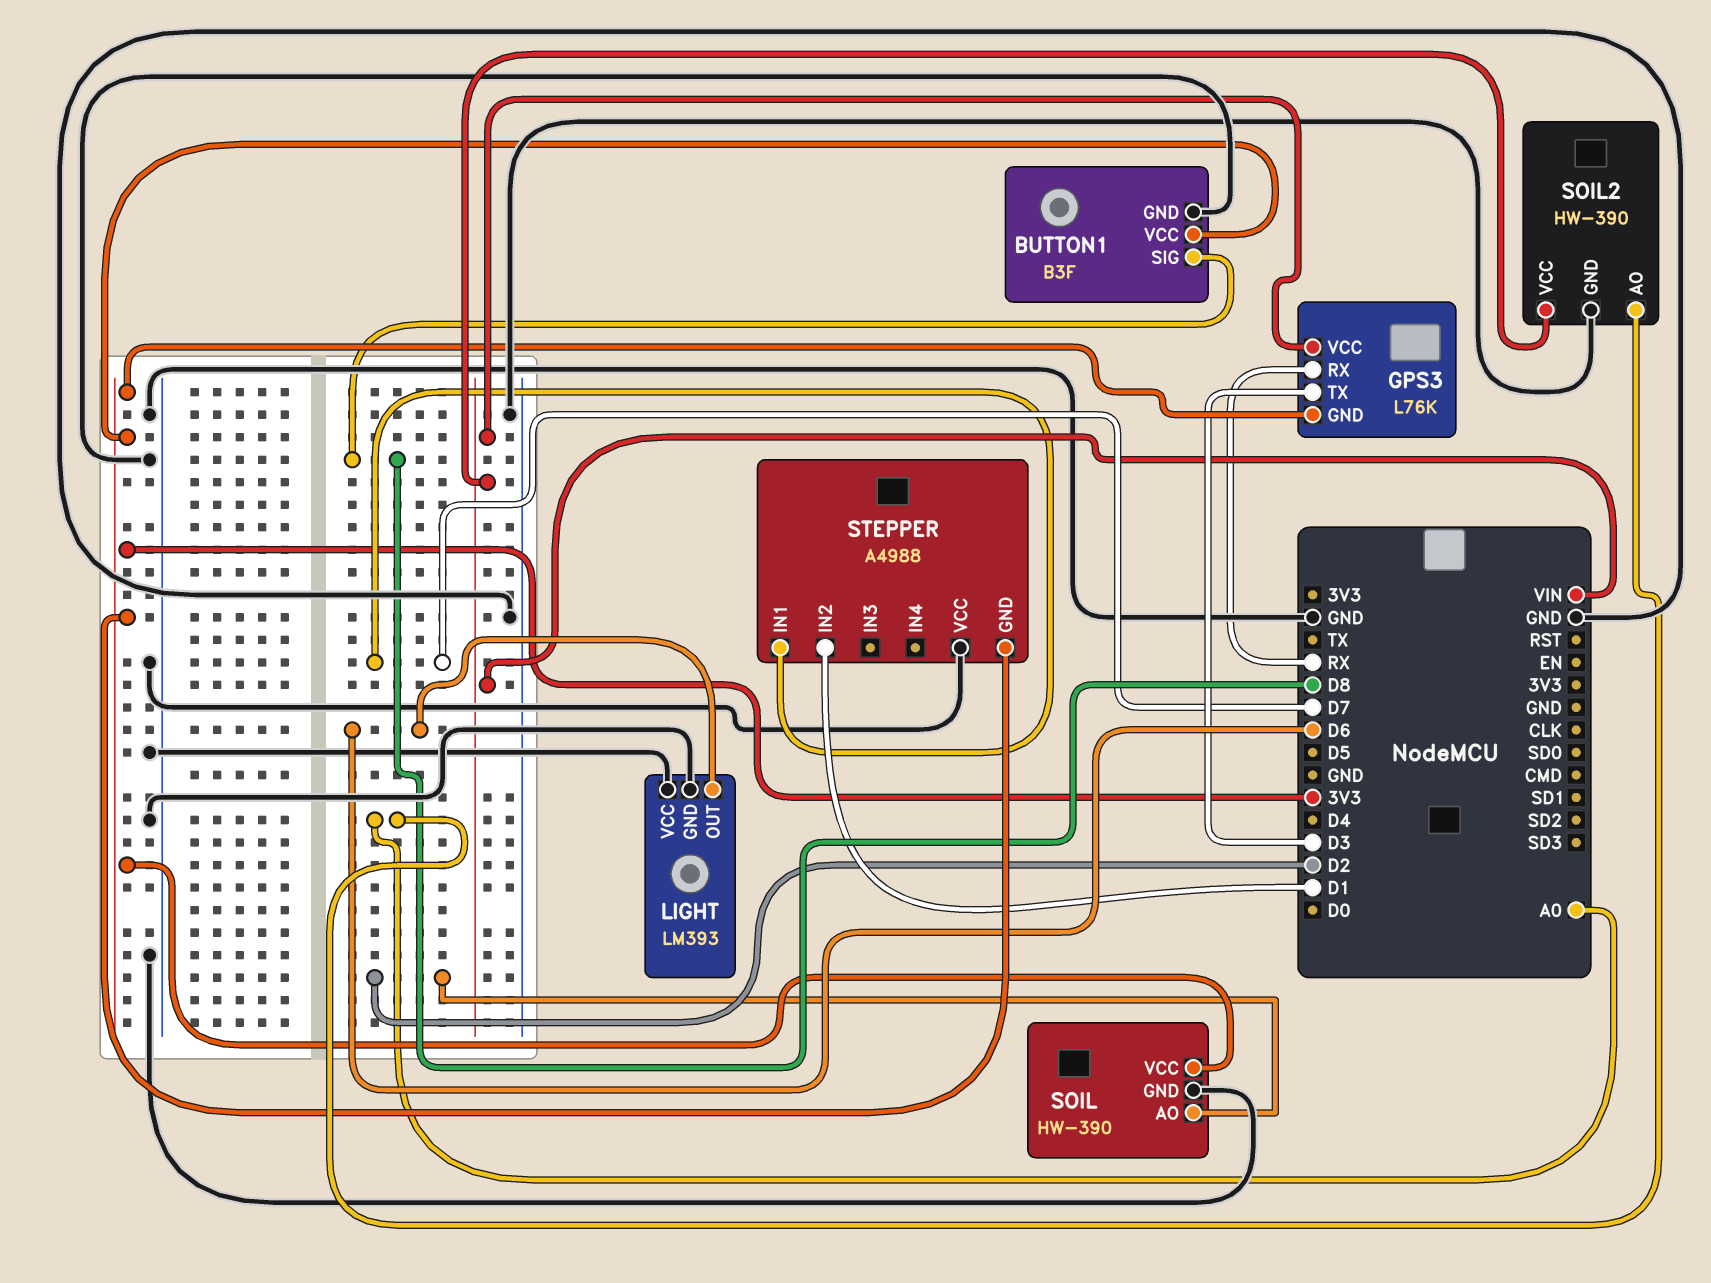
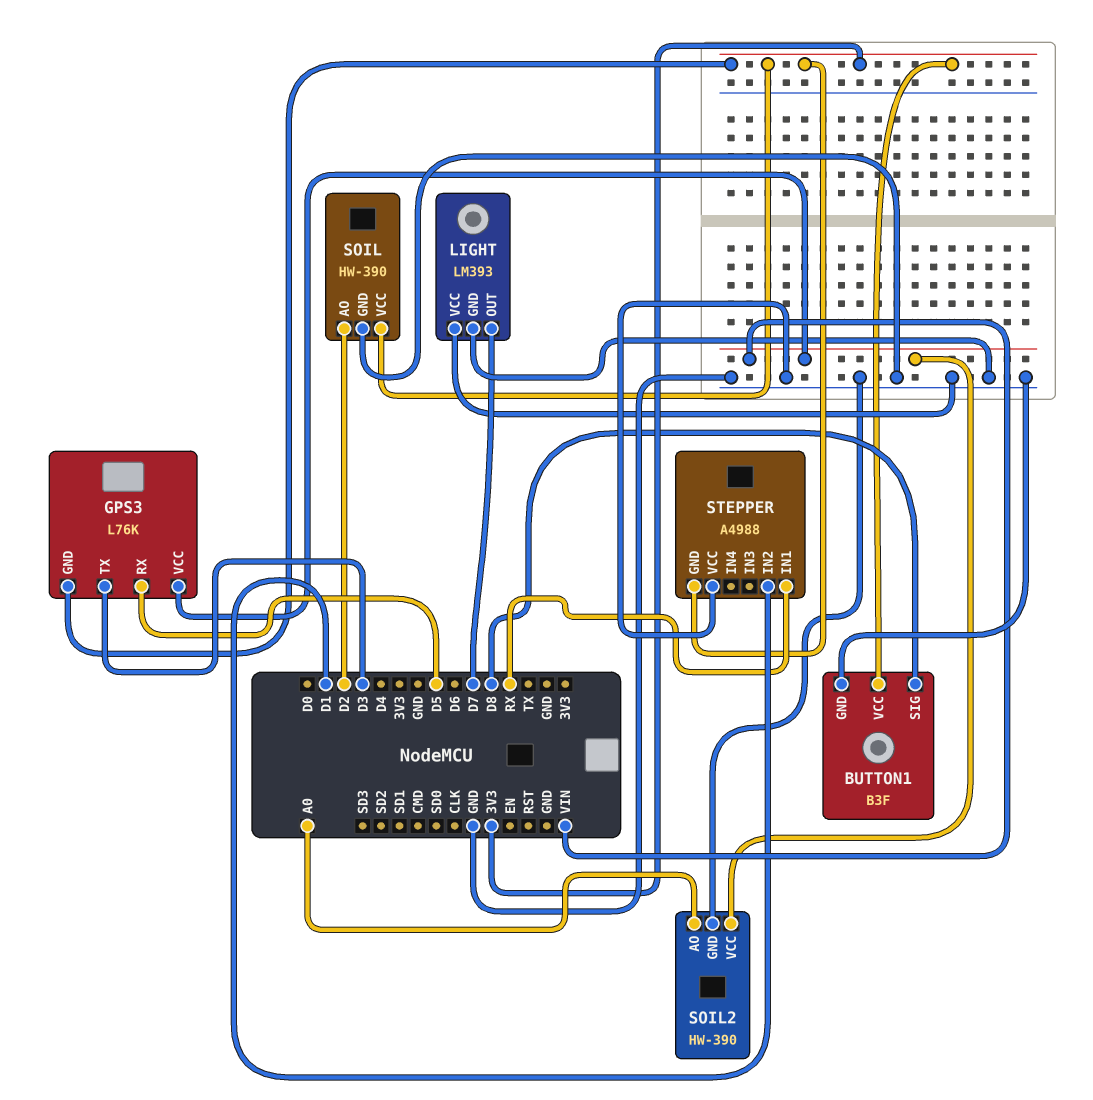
GPS3 pin RX: RX -> D5
LIGHT pin OUT: D6 -> D7
STEPPER pin IN1: D7 -> RX

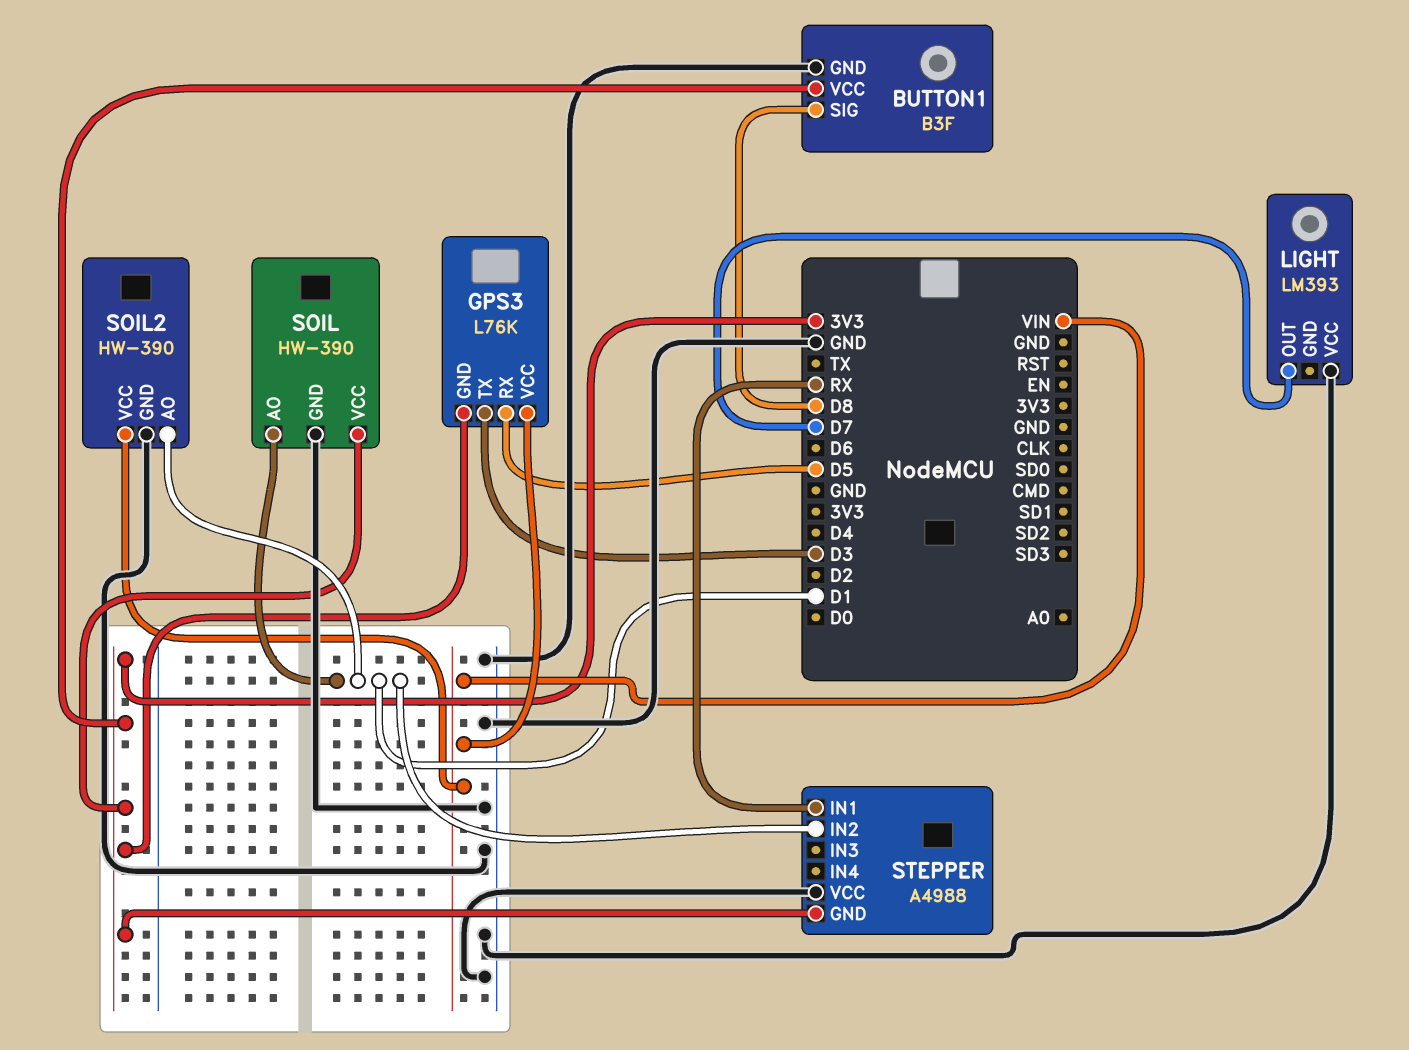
LIGHT pin GND: GND -> none
SOIL pin AO: D2 -> D1
SOIL2 pin AO: A0 -> D1

